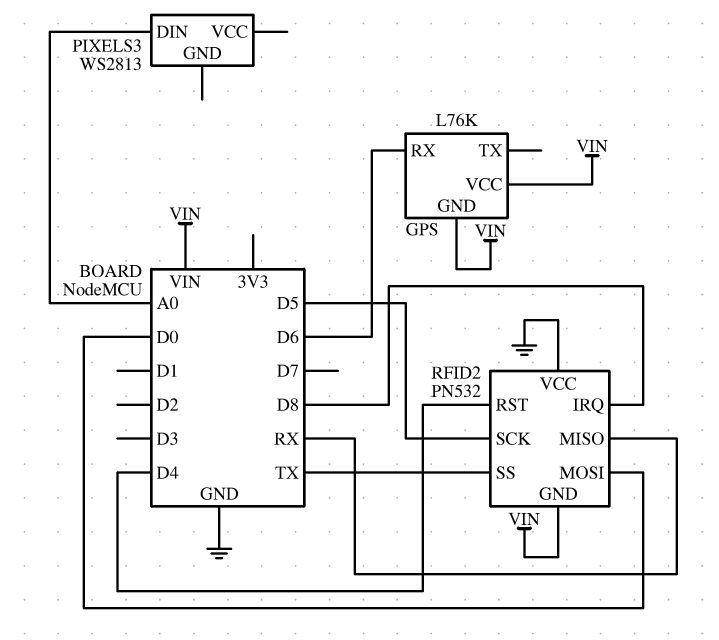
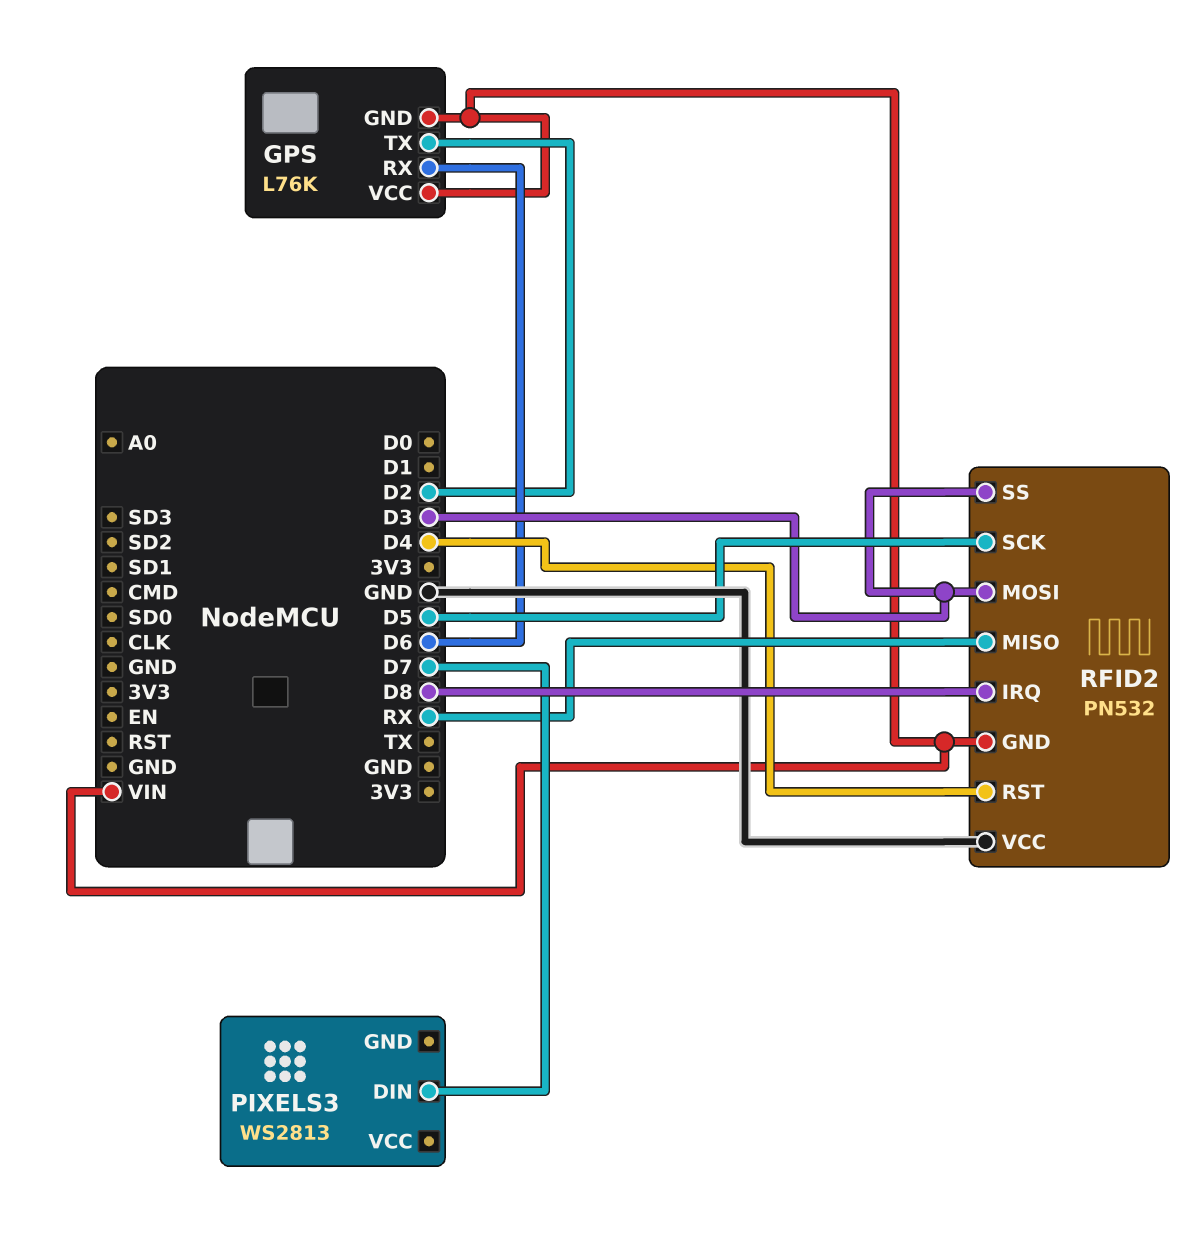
GPS pin TX: none -> D2
PIXELS3 pin DIN: A0 -> D7
RFID2 pin MOSI: D0 -> D3
RFID2 pin SS: TX -> D3

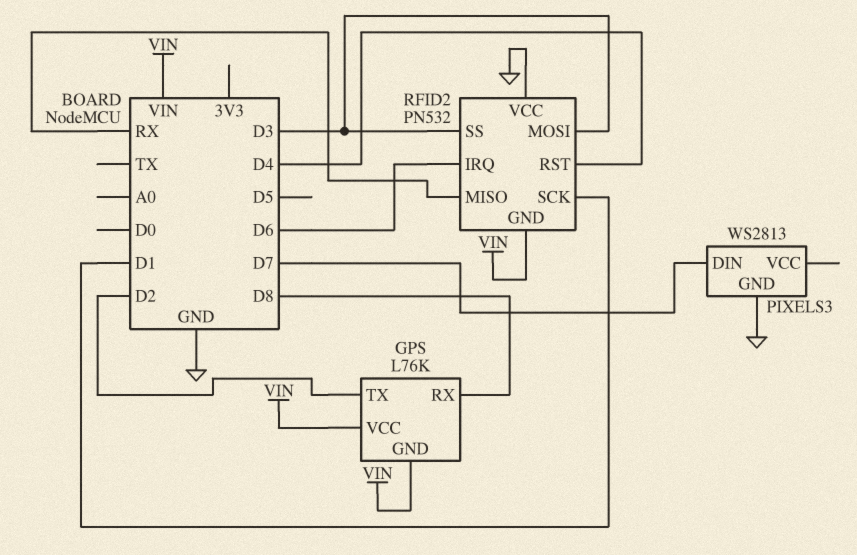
GPS pin RX: D6 -> D8
PIXELS3 pin GND: none -> GND
RFID2 pin IRQ: D8 -> D6
RFID2 pin SCK: D5 -> D1

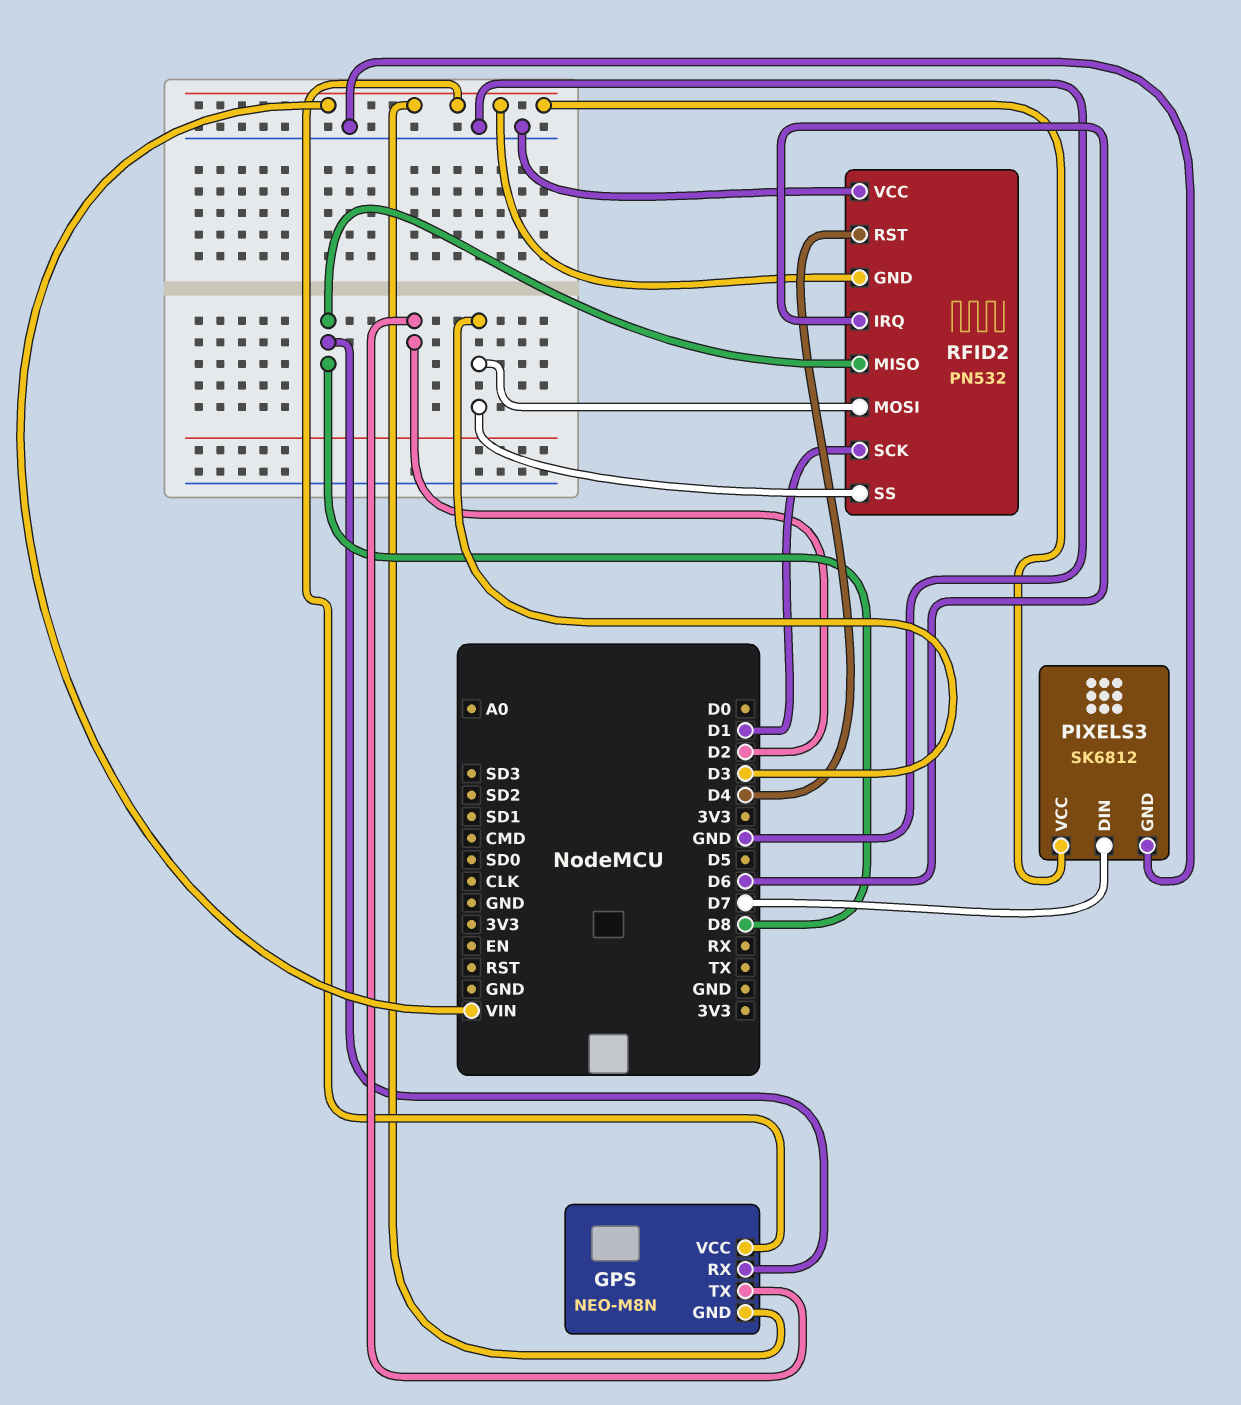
GPS: L76K -> NEO-M8N
PIXELS3: WS2813 -> SK6812
PIXELS3 pin VCC: none -> VIN
RFID2 pin MISO: RX -> D8

